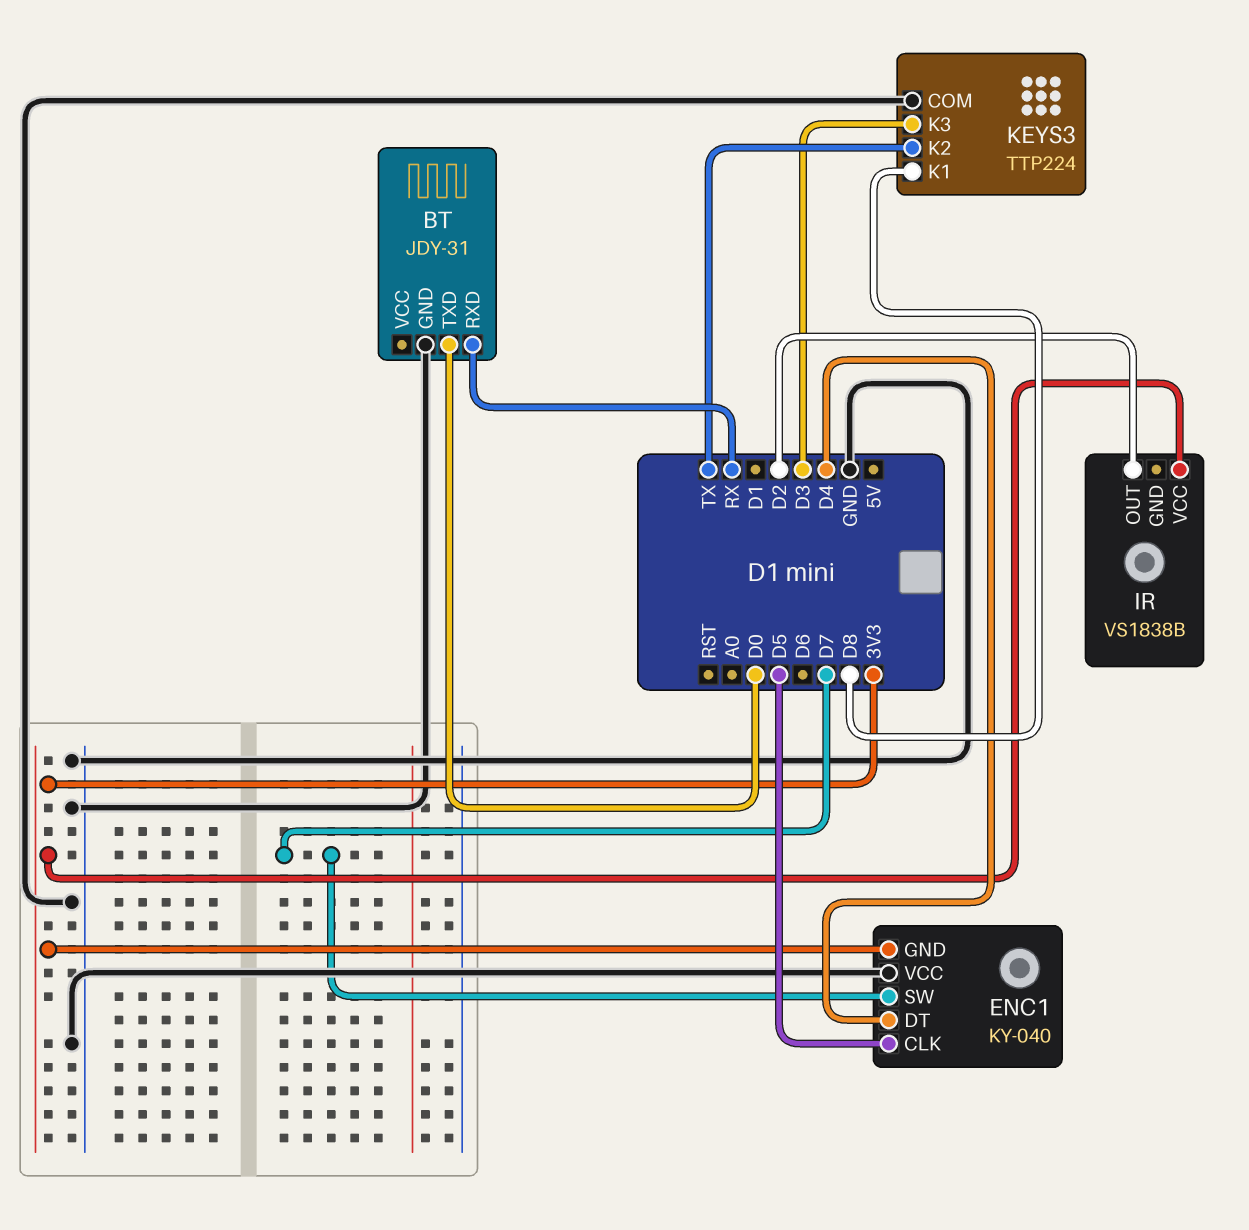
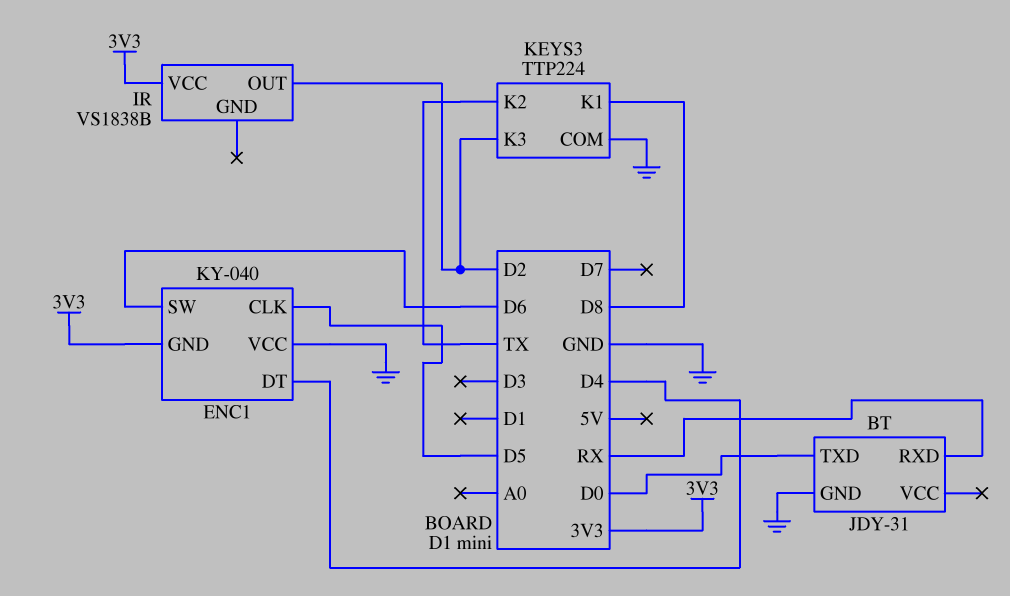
ENC1 pin SW: D7 -> D6
KEYS3 pin K3: D3 -> D2

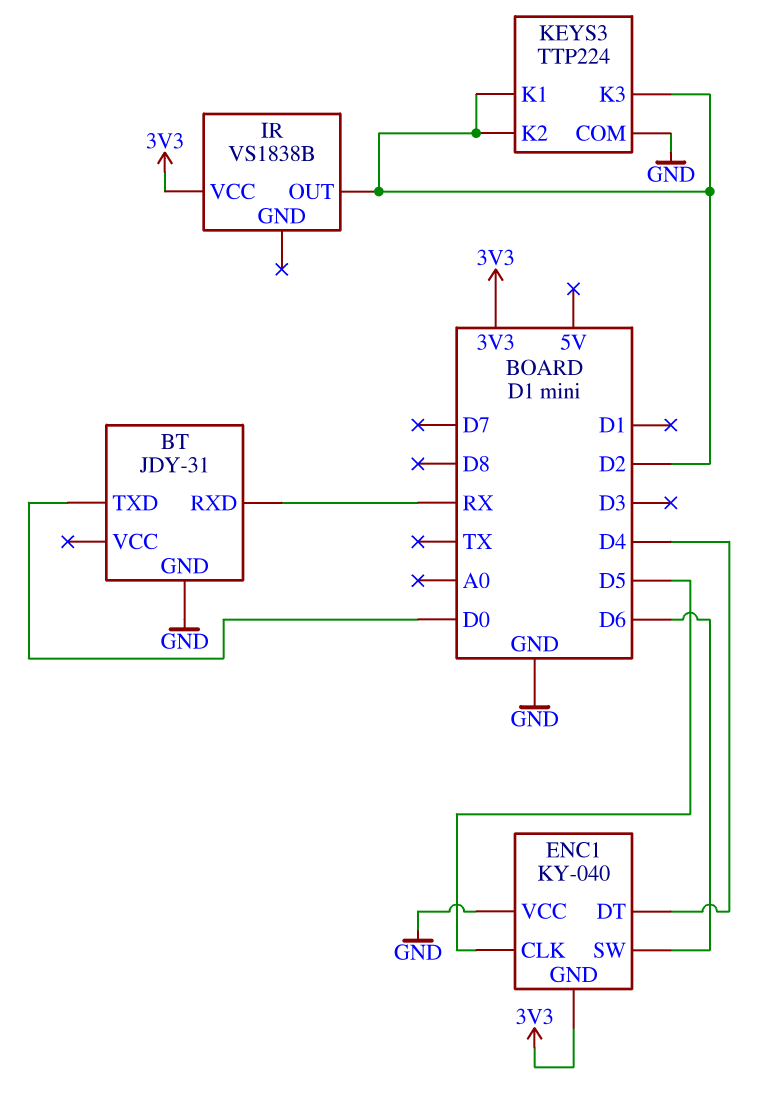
KEYS3 pin K1: D8 -> D2
KEYS3 pin K2: TX -> D2

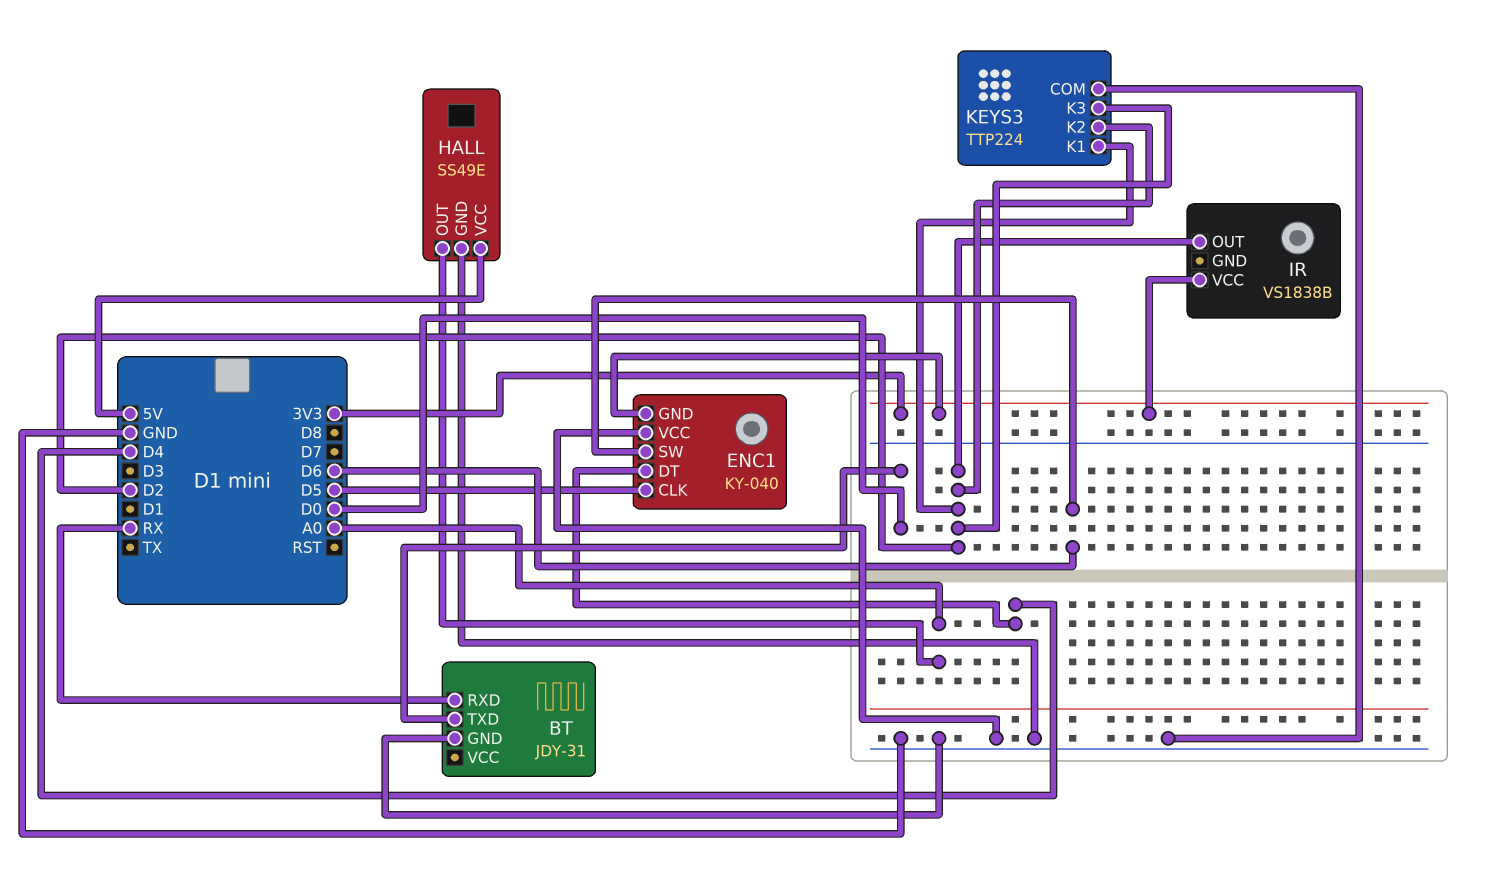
HALL: none -> SS49E
HALL pin GND: none -> GND
HALL pin OUT: none -> A0
HALL pin VCC: none -> 5V

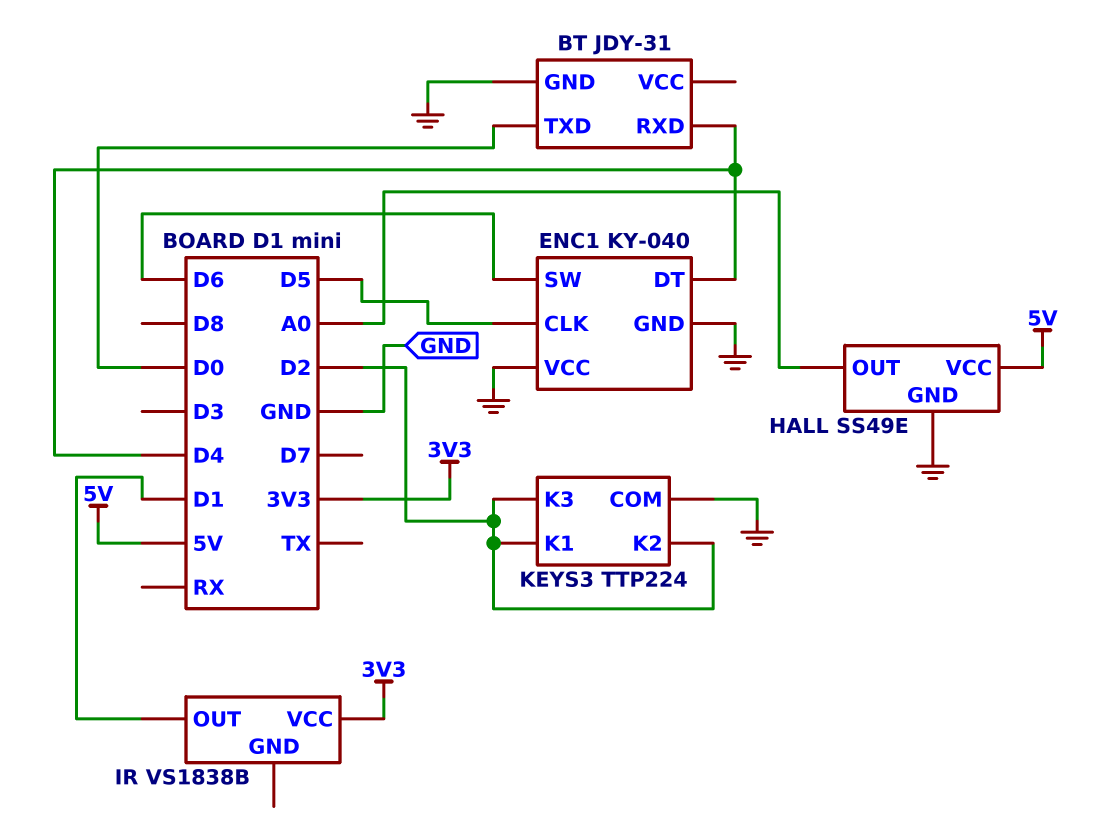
BT pin RXD: RX -> D4
ENC1 pin GND: 3V3 -> GND
IR pin OUT: D2 -> D1

